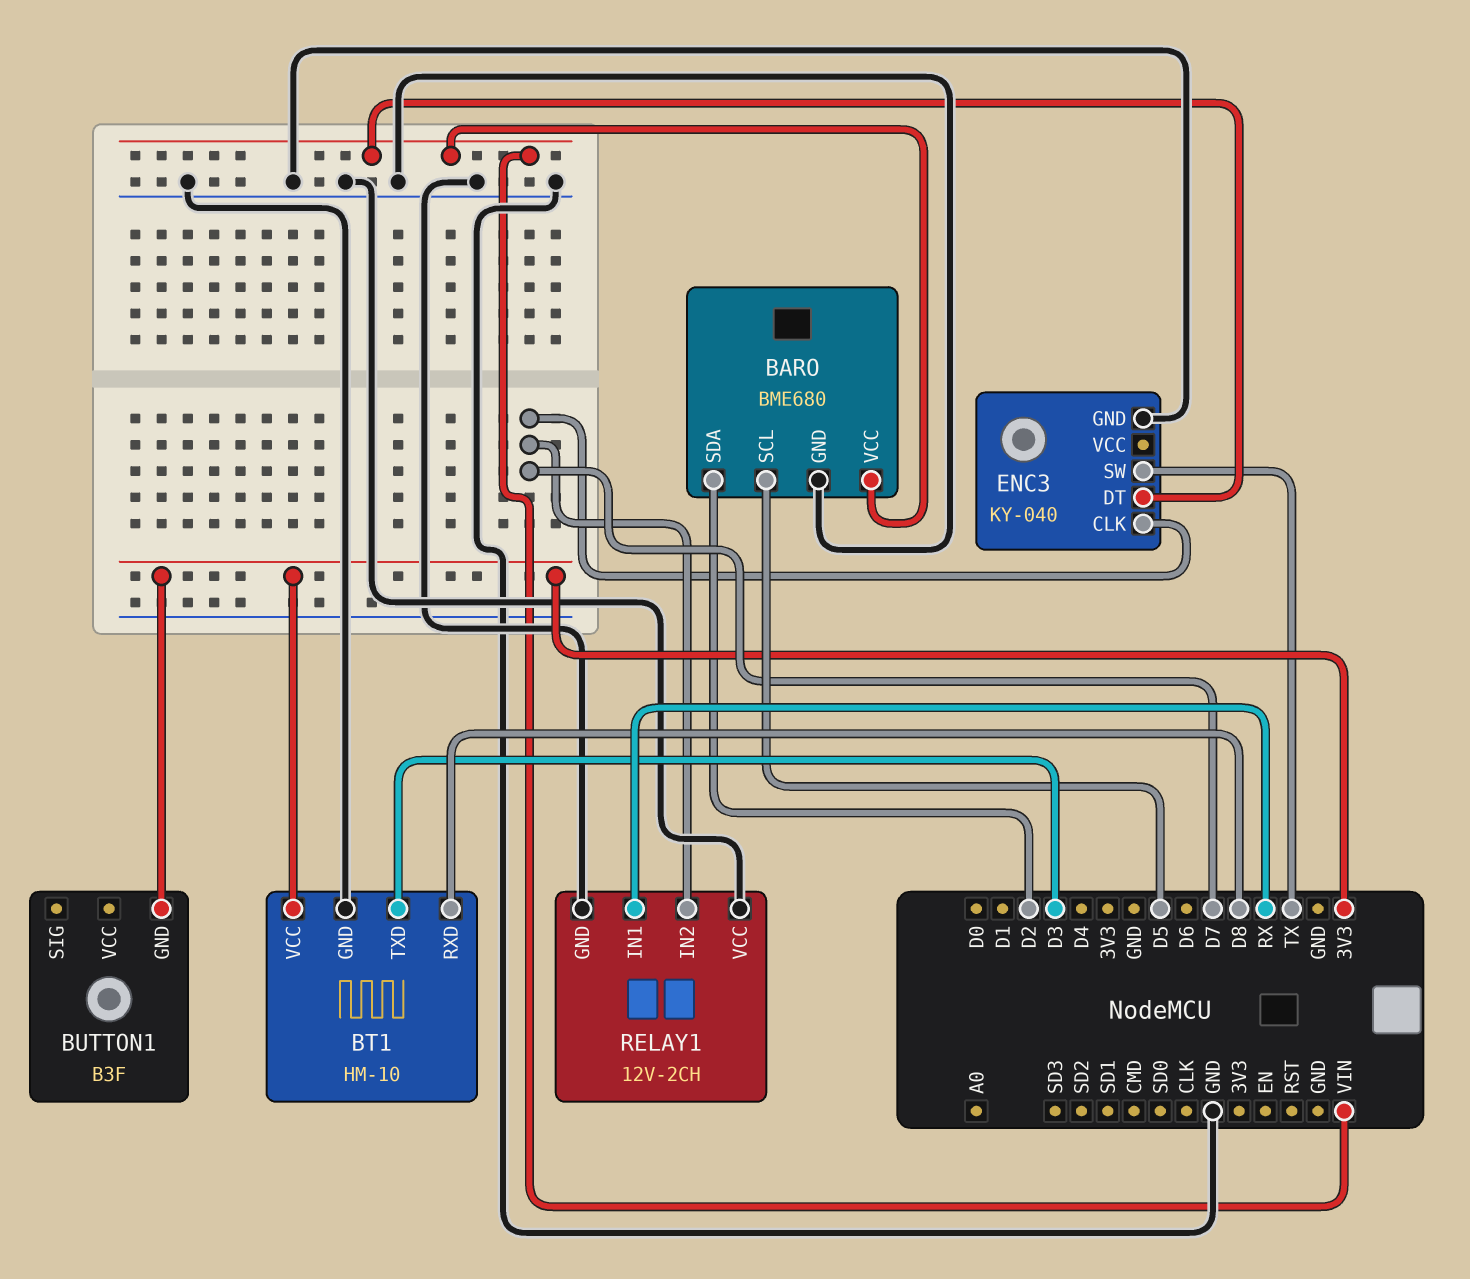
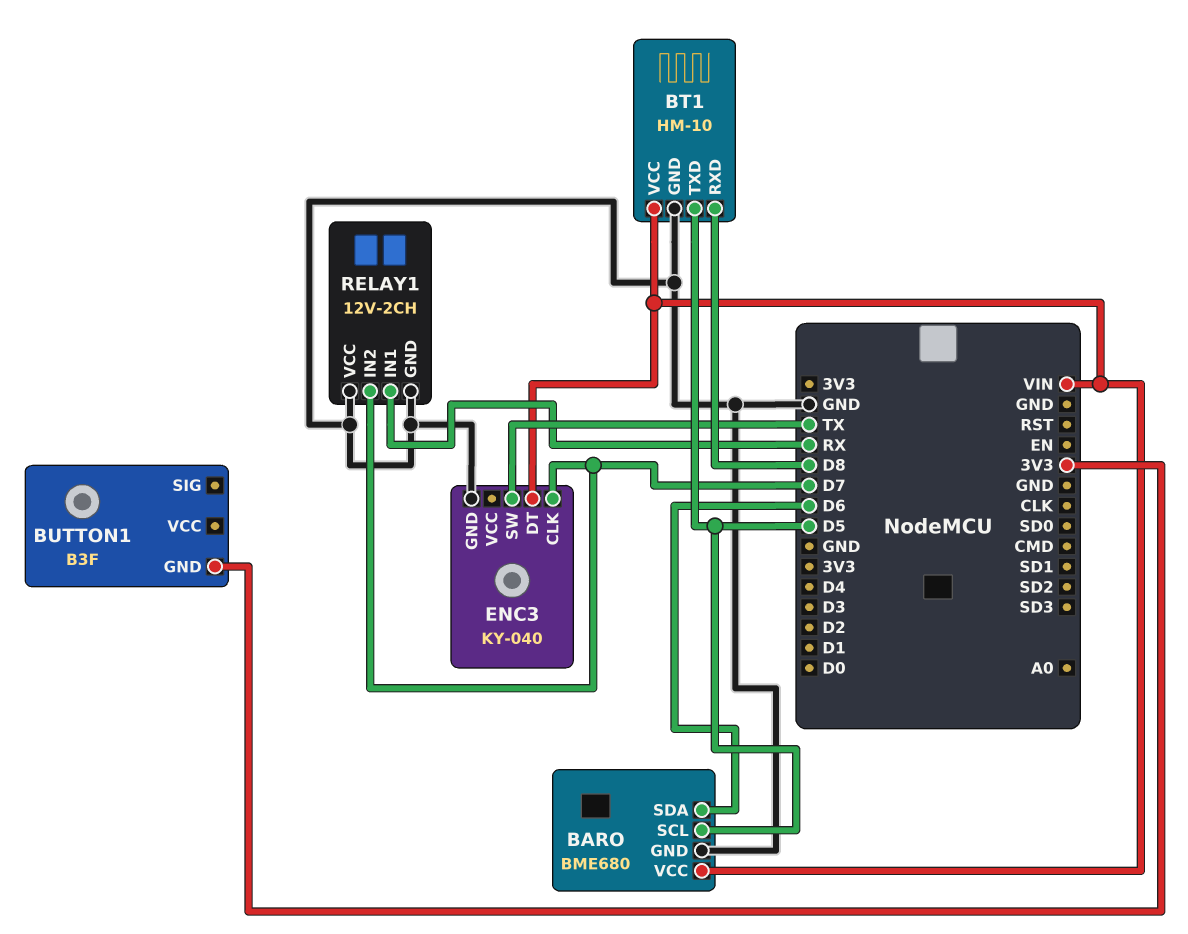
BARO pin SDA: D2 -> D6
BT1 pin TXD: D3 -> D5
BT1 pin VCC: 3V3 -> VIN

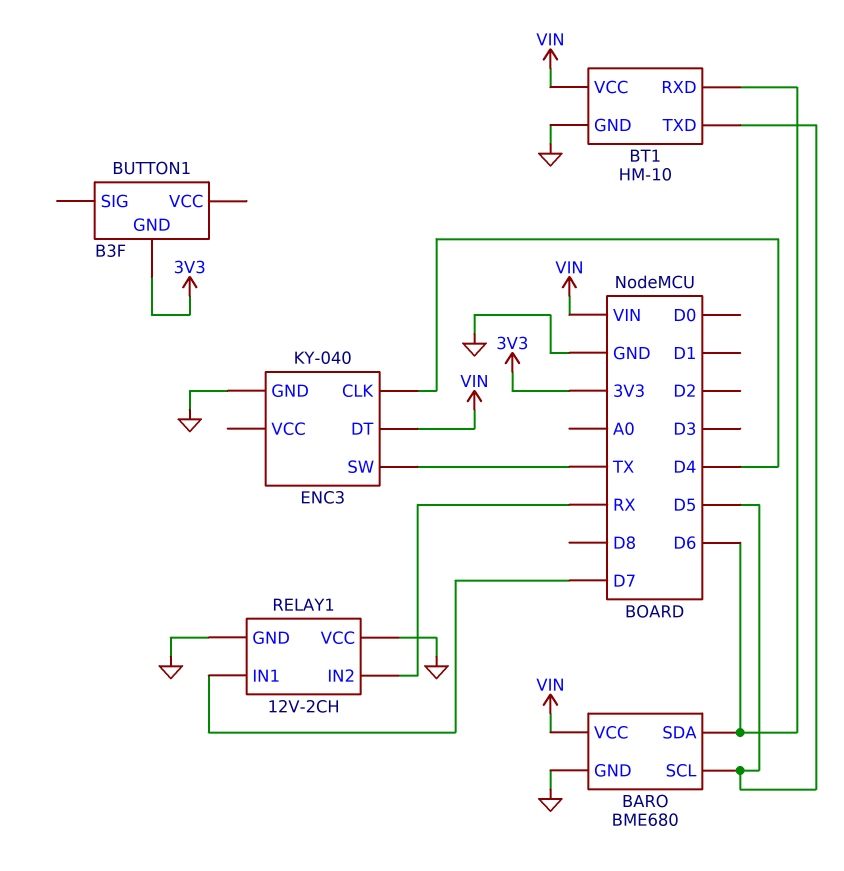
BT1 pin RXD: D8 -> D6
ENC3 pin CLK: D7 -> D4
RELAY1 pin IN1: RX -> D7
RELAY1 pin IN2: D7 -> RX

